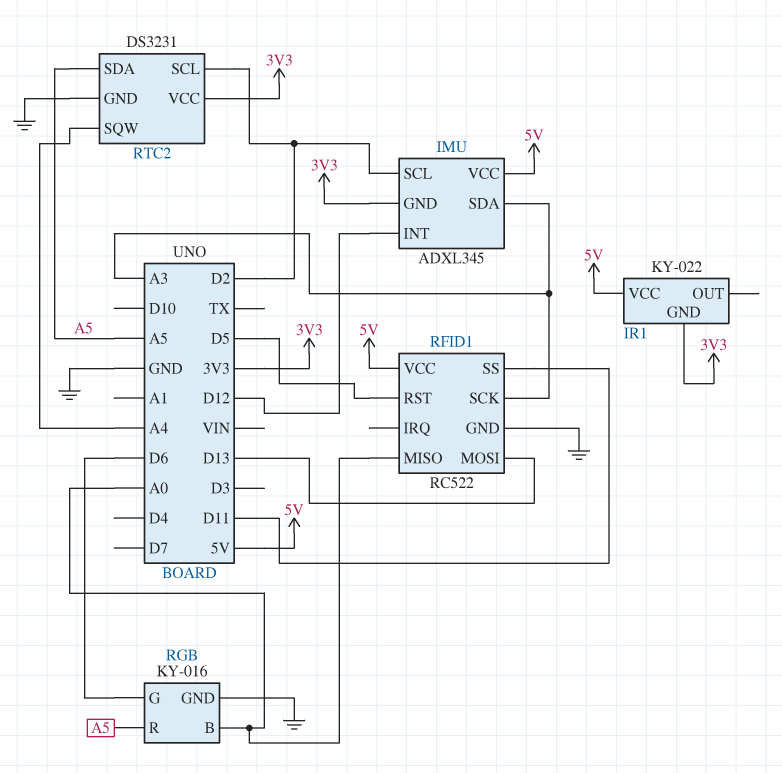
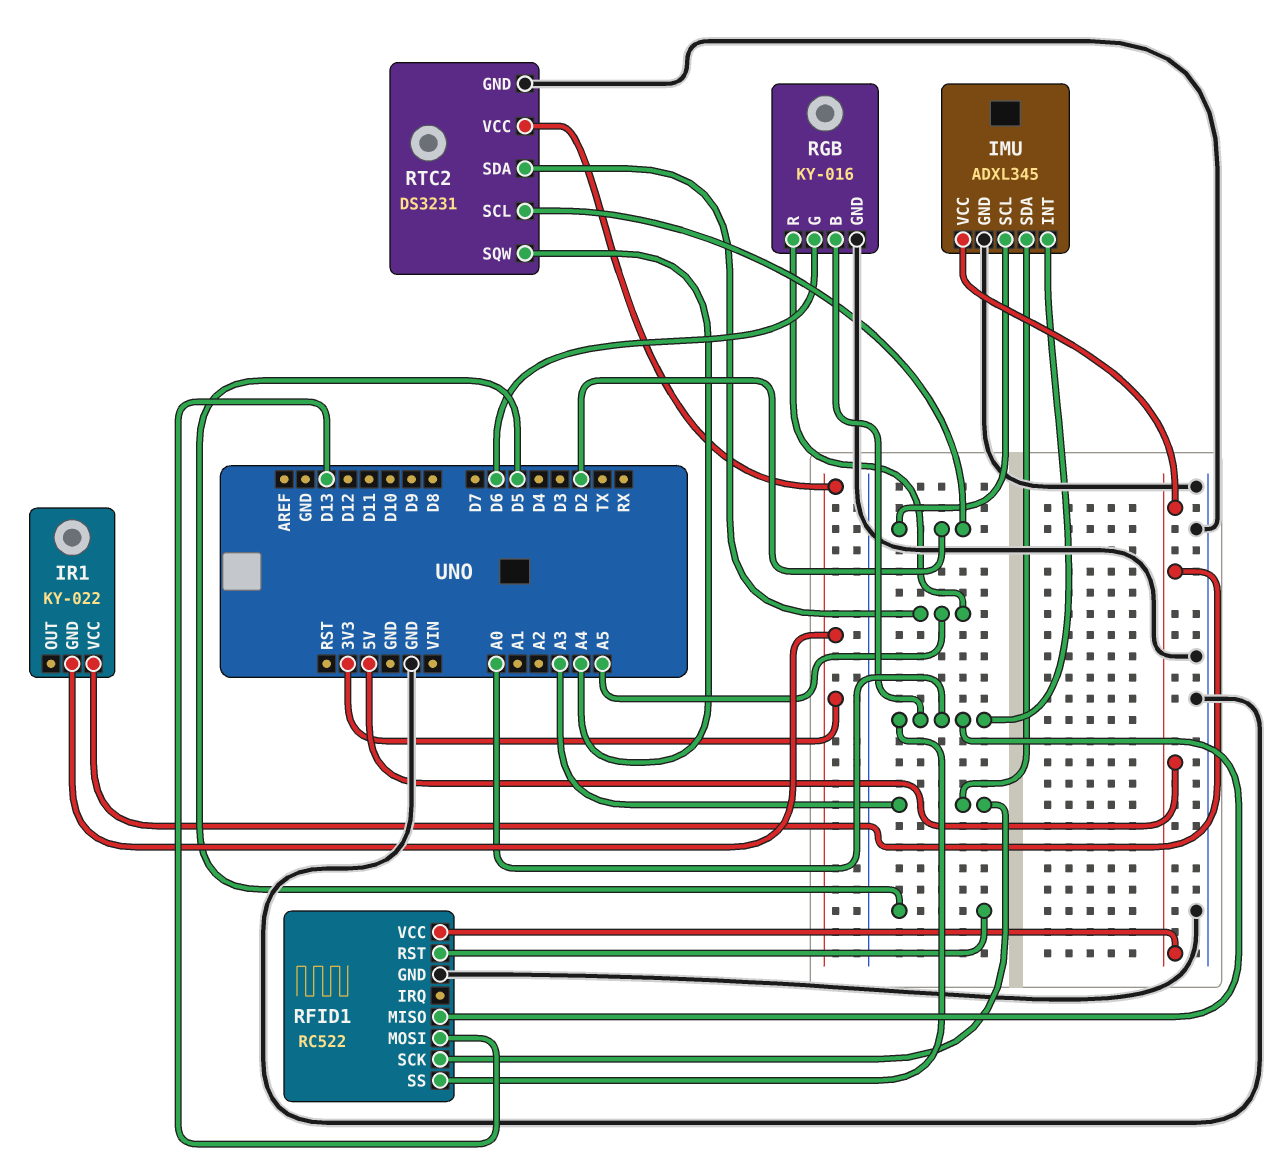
IMU pin GND: 3V3 -> GND
IMU pin INT: D12 -> A0
RFID1 pin SS: D11 -> A0

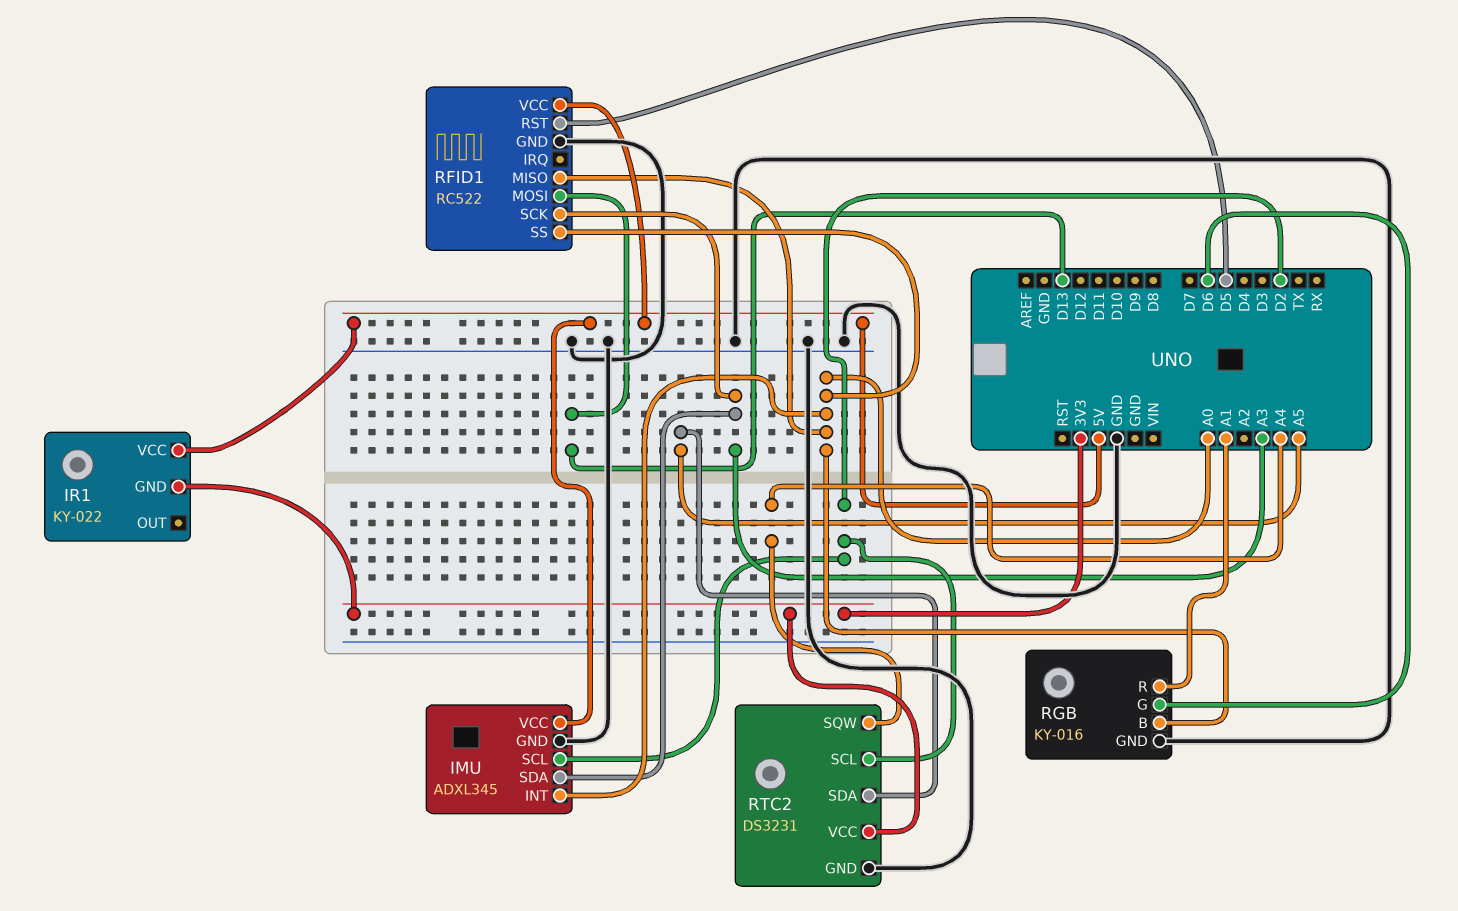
RGB pin R: A5 -> A1

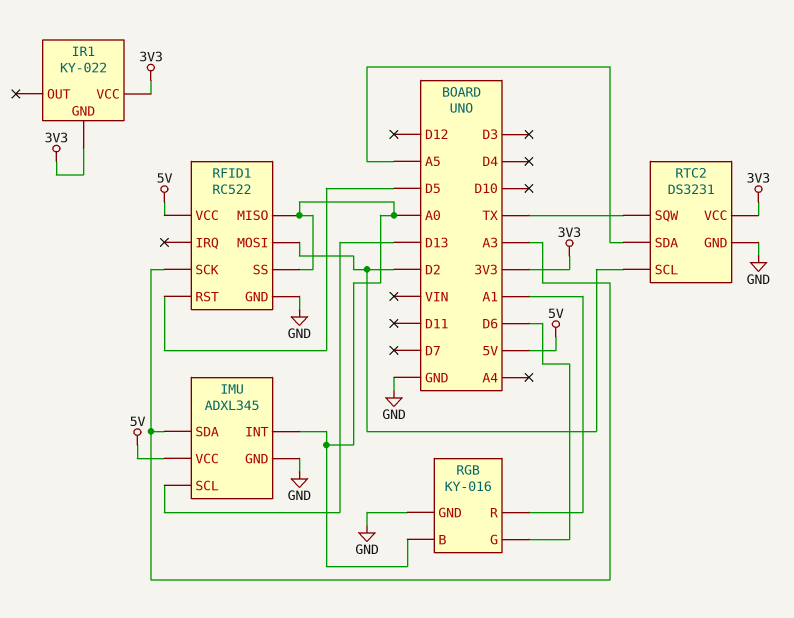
IMU pin SCL: D2 -> D13
IR1 pin VCC: 5V -> 3V3
RFID1 pin MOSI: D13 -> D2
RTC2 pin SQW: A4 -> TX

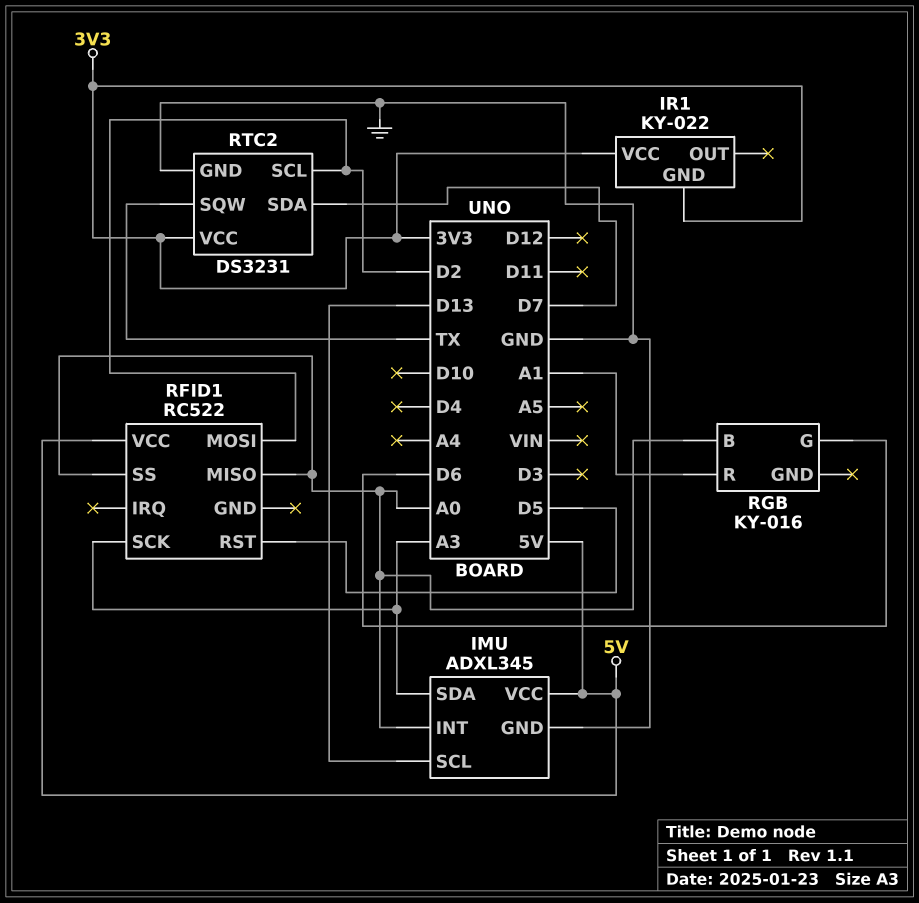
RFID1 pin GND: GND -> none
RGB pin GND: GND -> none
RTC2 pin SDA: A5 -> D7

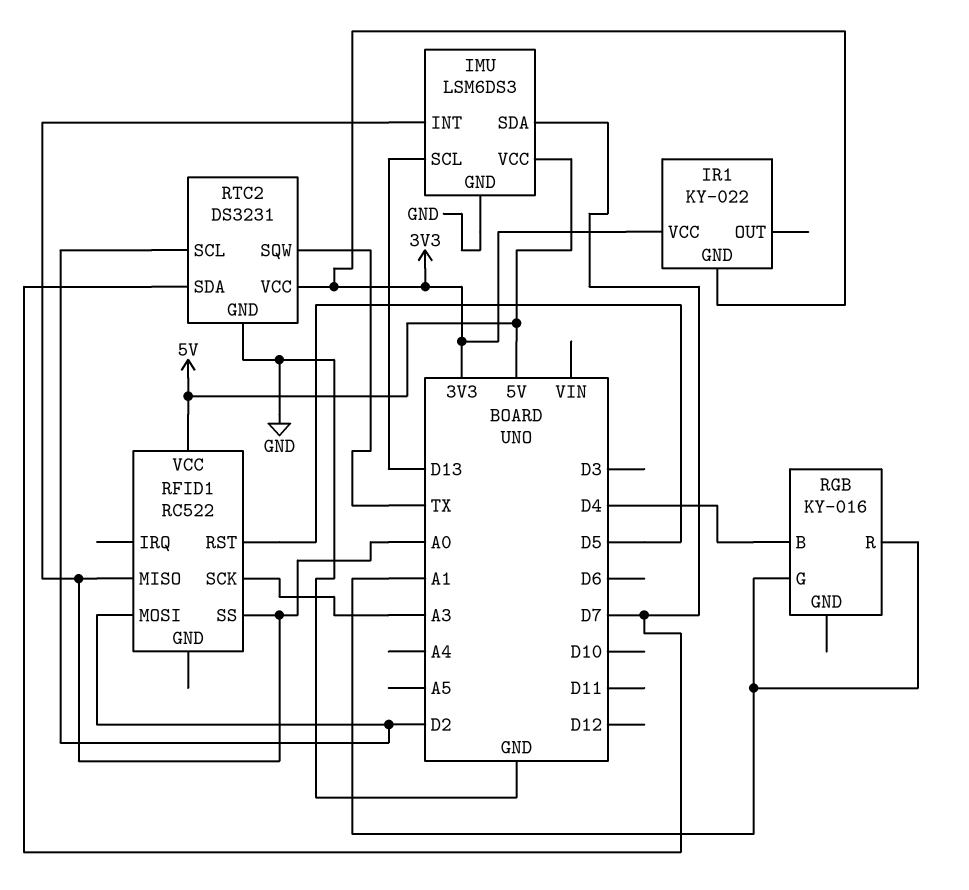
IMU: ADXL345 -> LSM6DS3
IMU pin SDA: A3 -> D7
RGB pin B: A0 -> D4
RGB pin G: D6 -> A1

